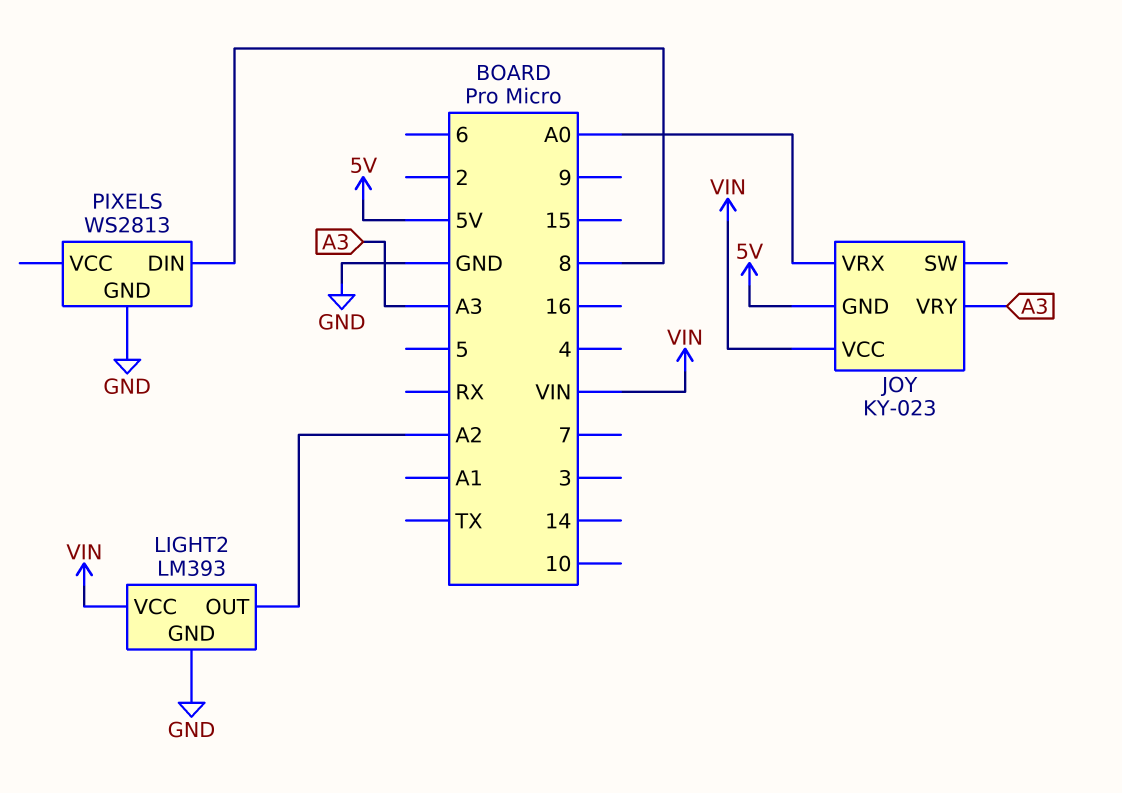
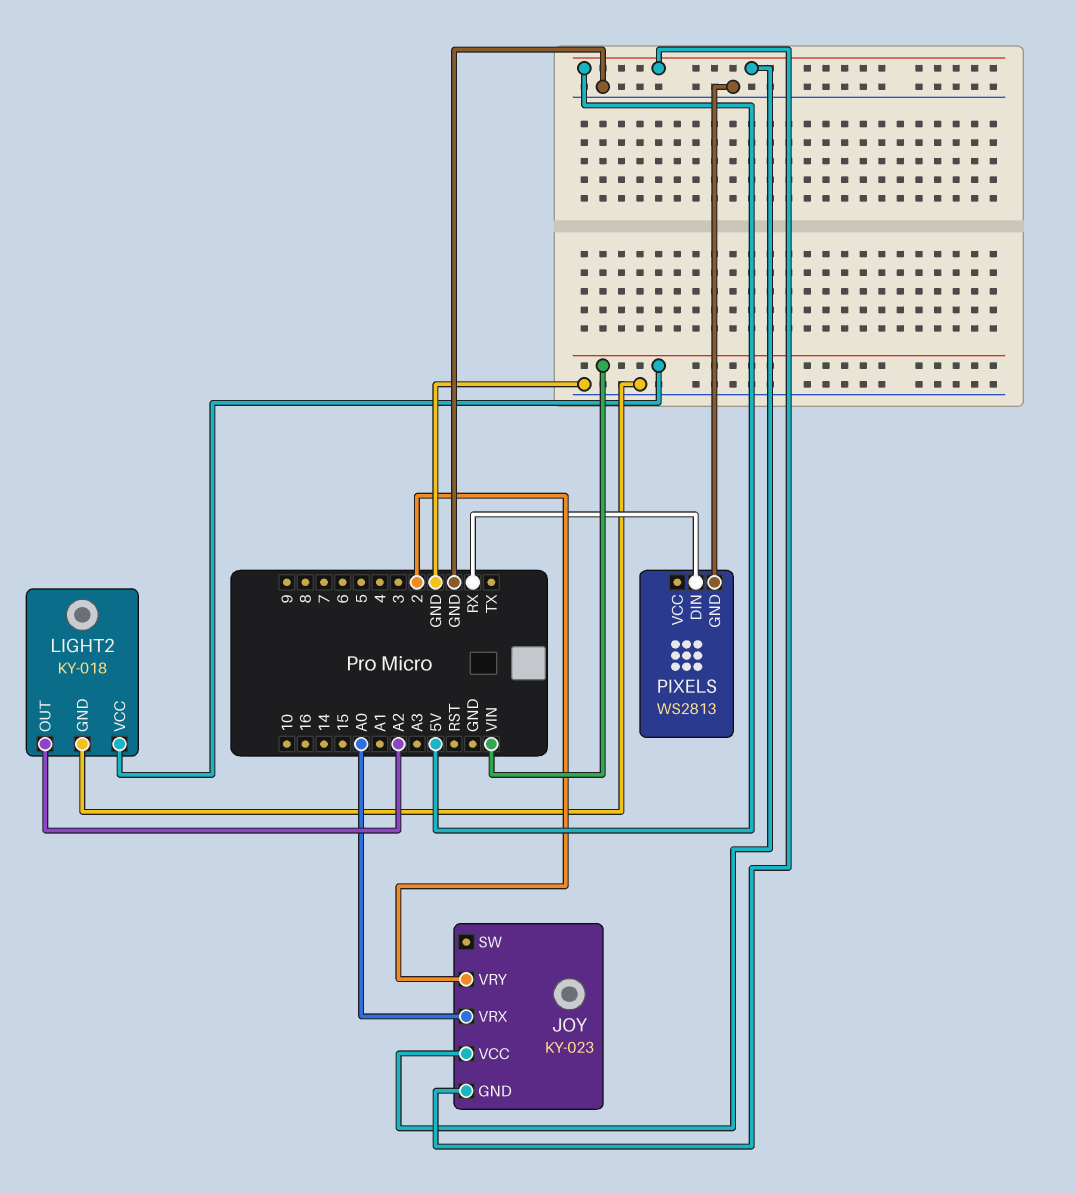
JOY pin VCC: VIN -> 5V
JOY pin VRY: A3 -> 2
LIGHT2: LM393 -> KY-018
PIXELS pin DIN: 8 -> RX

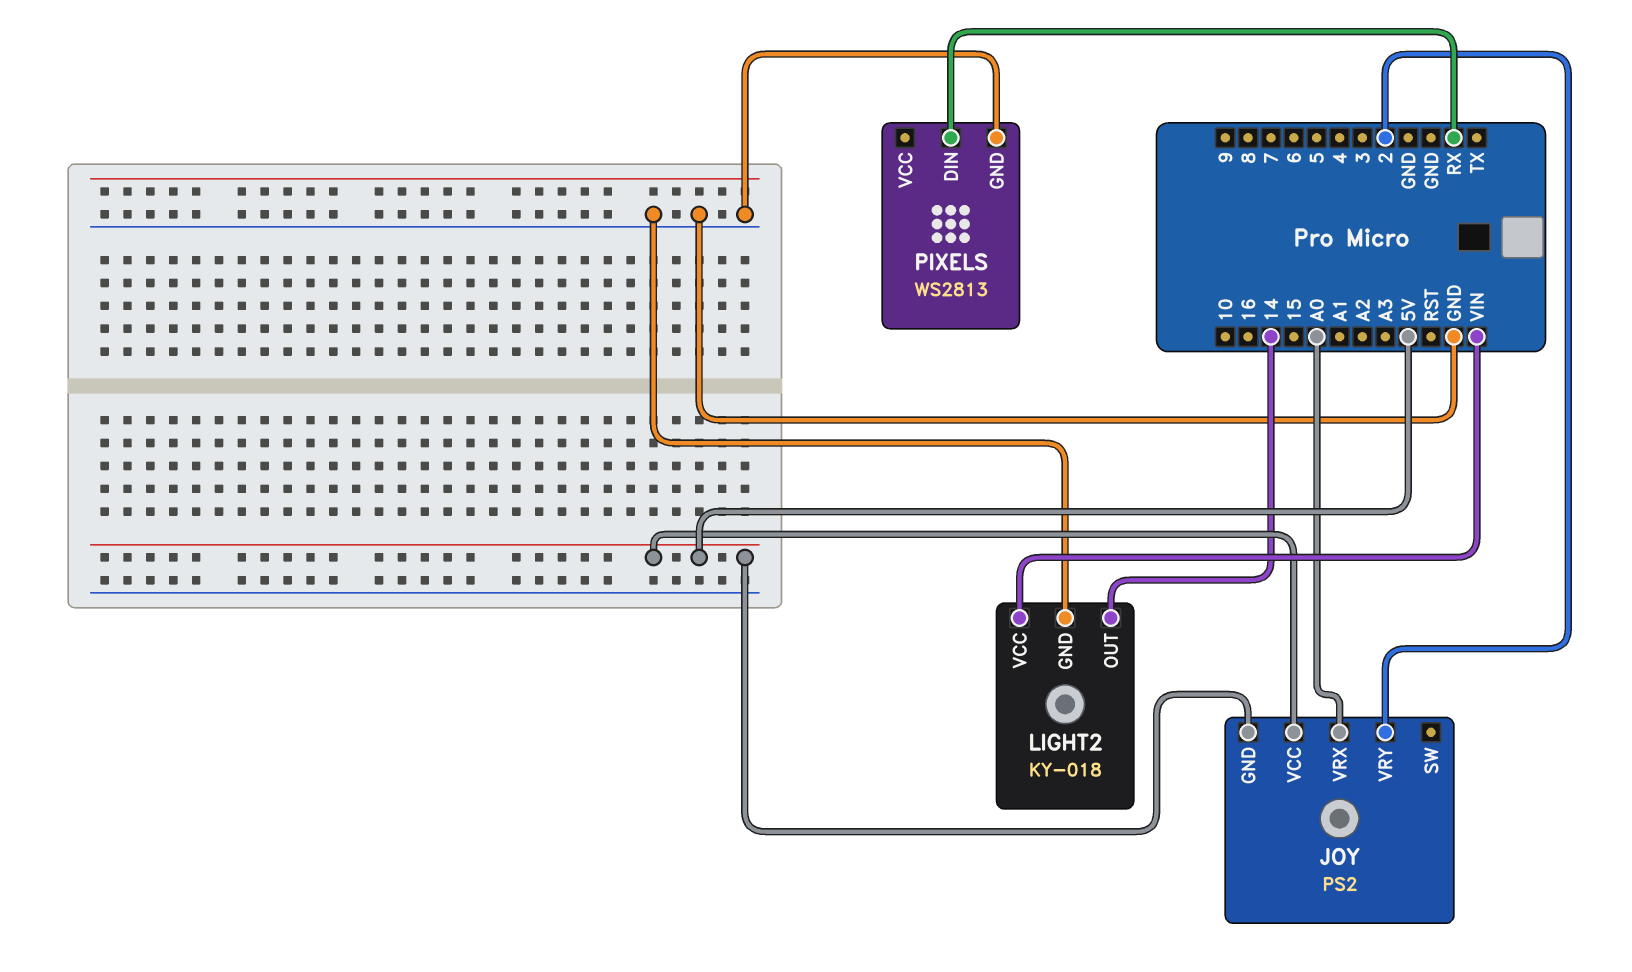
JOY: KY-023 -> PS2
LIGHT2 pin OUT: A2 -> 14

